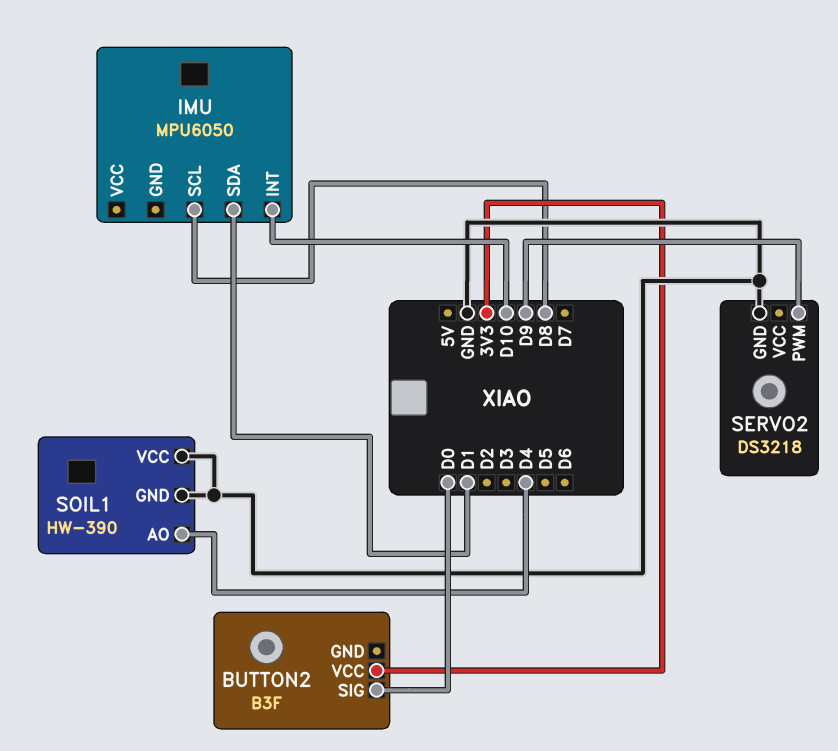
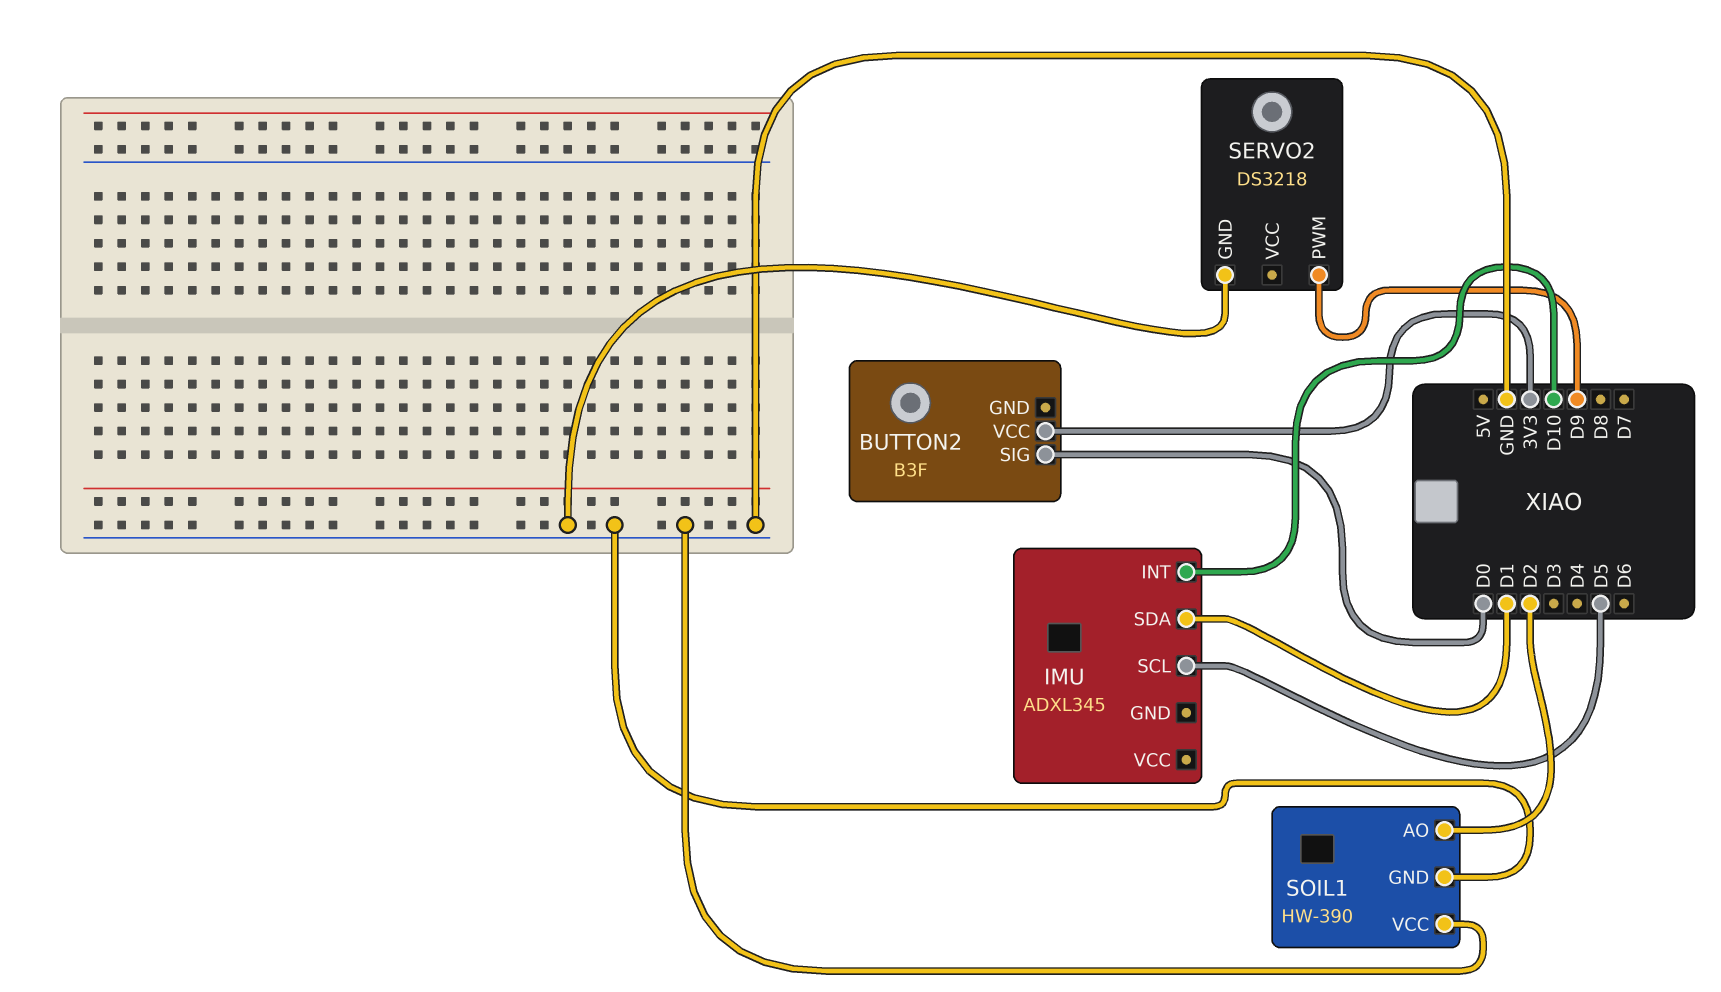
IMU: MPU6050 -> ADXL345
IMU pin SCL: D8 -> D5
SOIL1 pin AO: D4 -> D2

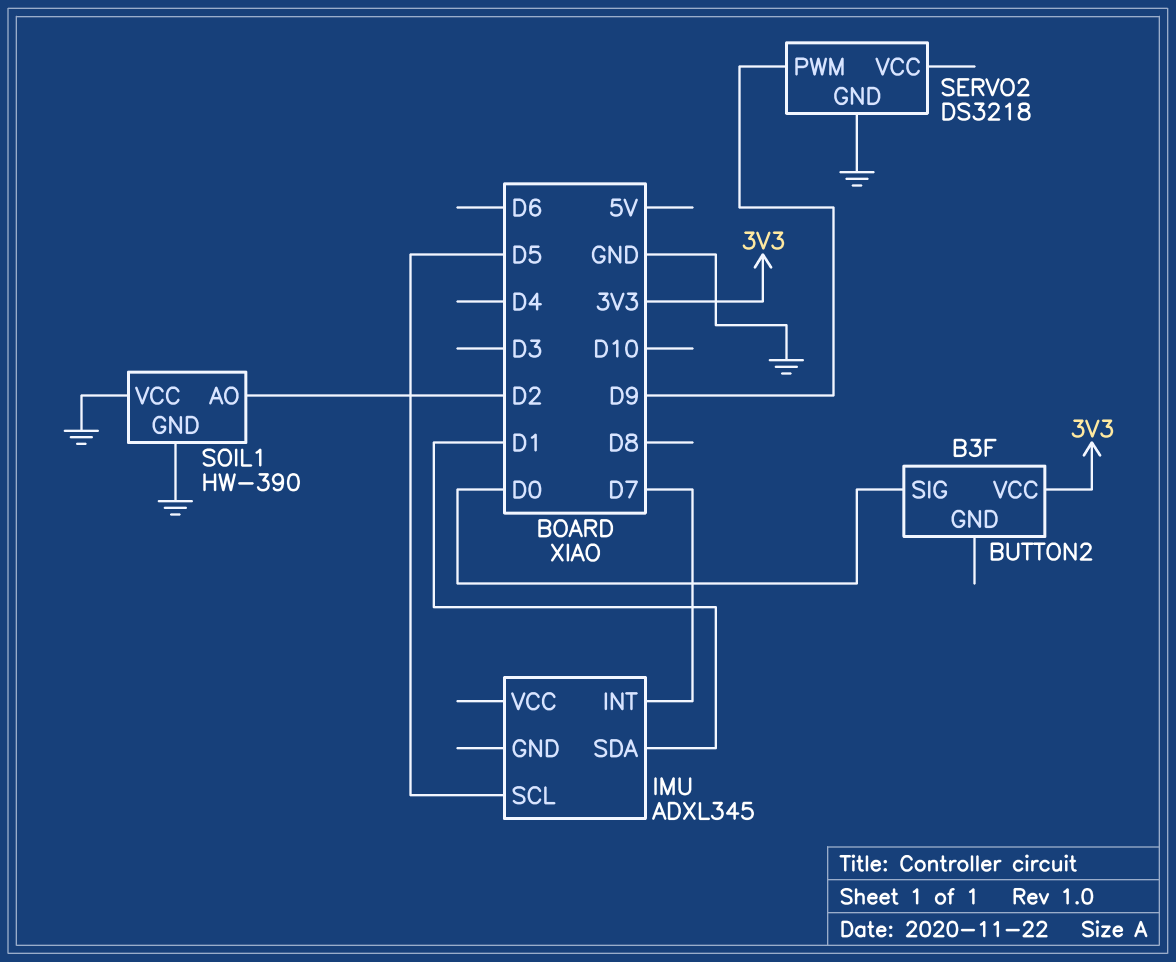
IMU pin INT: D10 -> D7

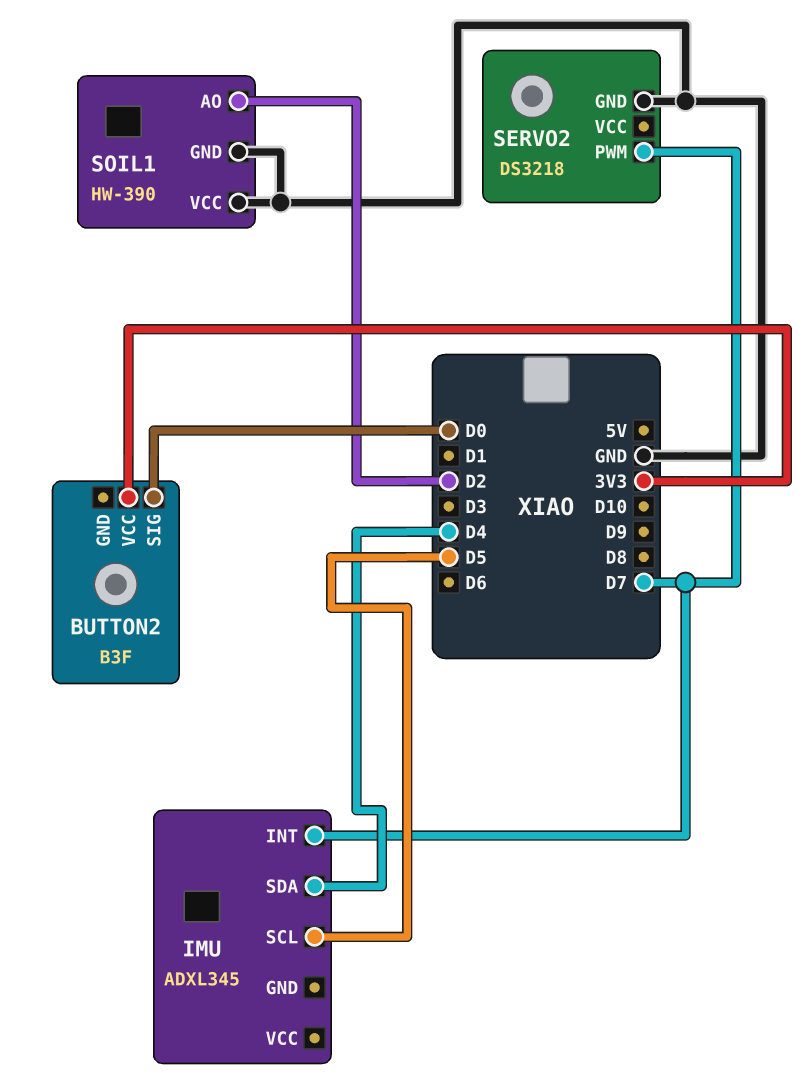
IMU pin SDA: D1 -> D4
SERVO2 pin PWM: D9 -> D7

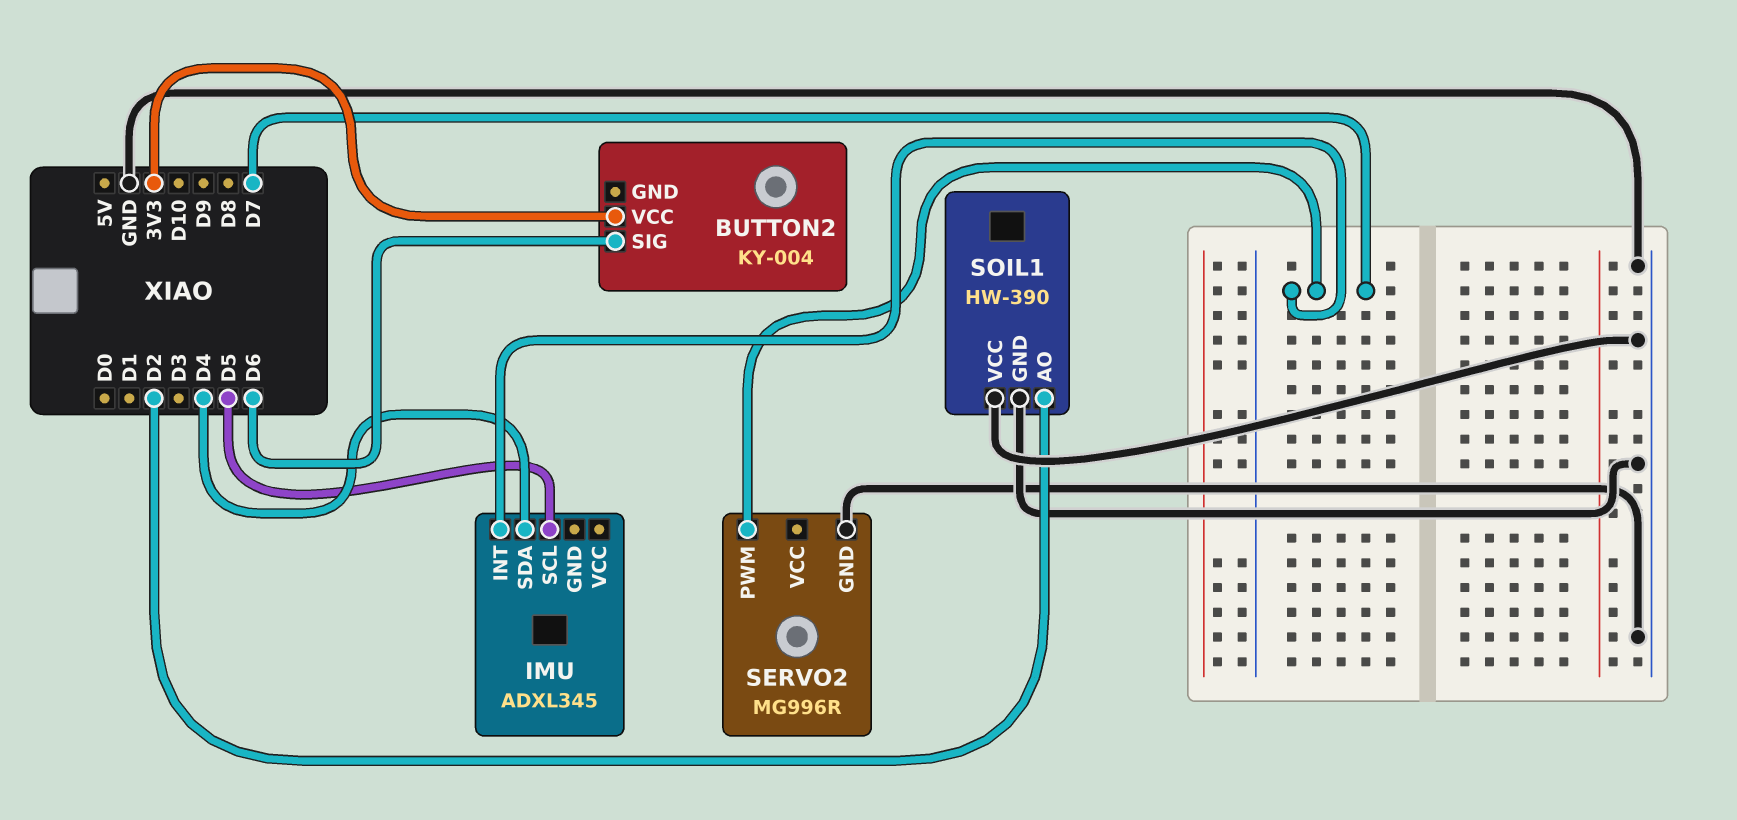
BUTTON2: B3F -> KY-004
BUTTON2 pin SIG: D0 -> D6
SERVO2: DS3218 -> MG996R

